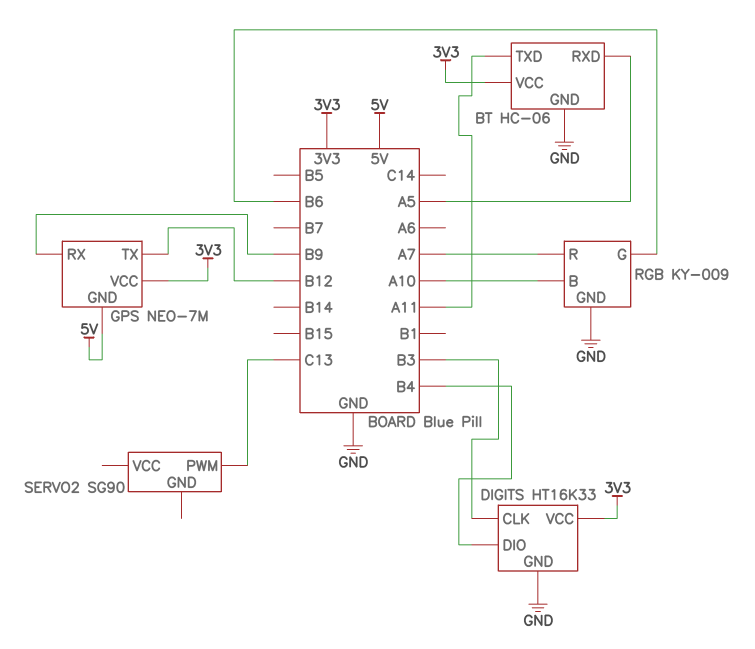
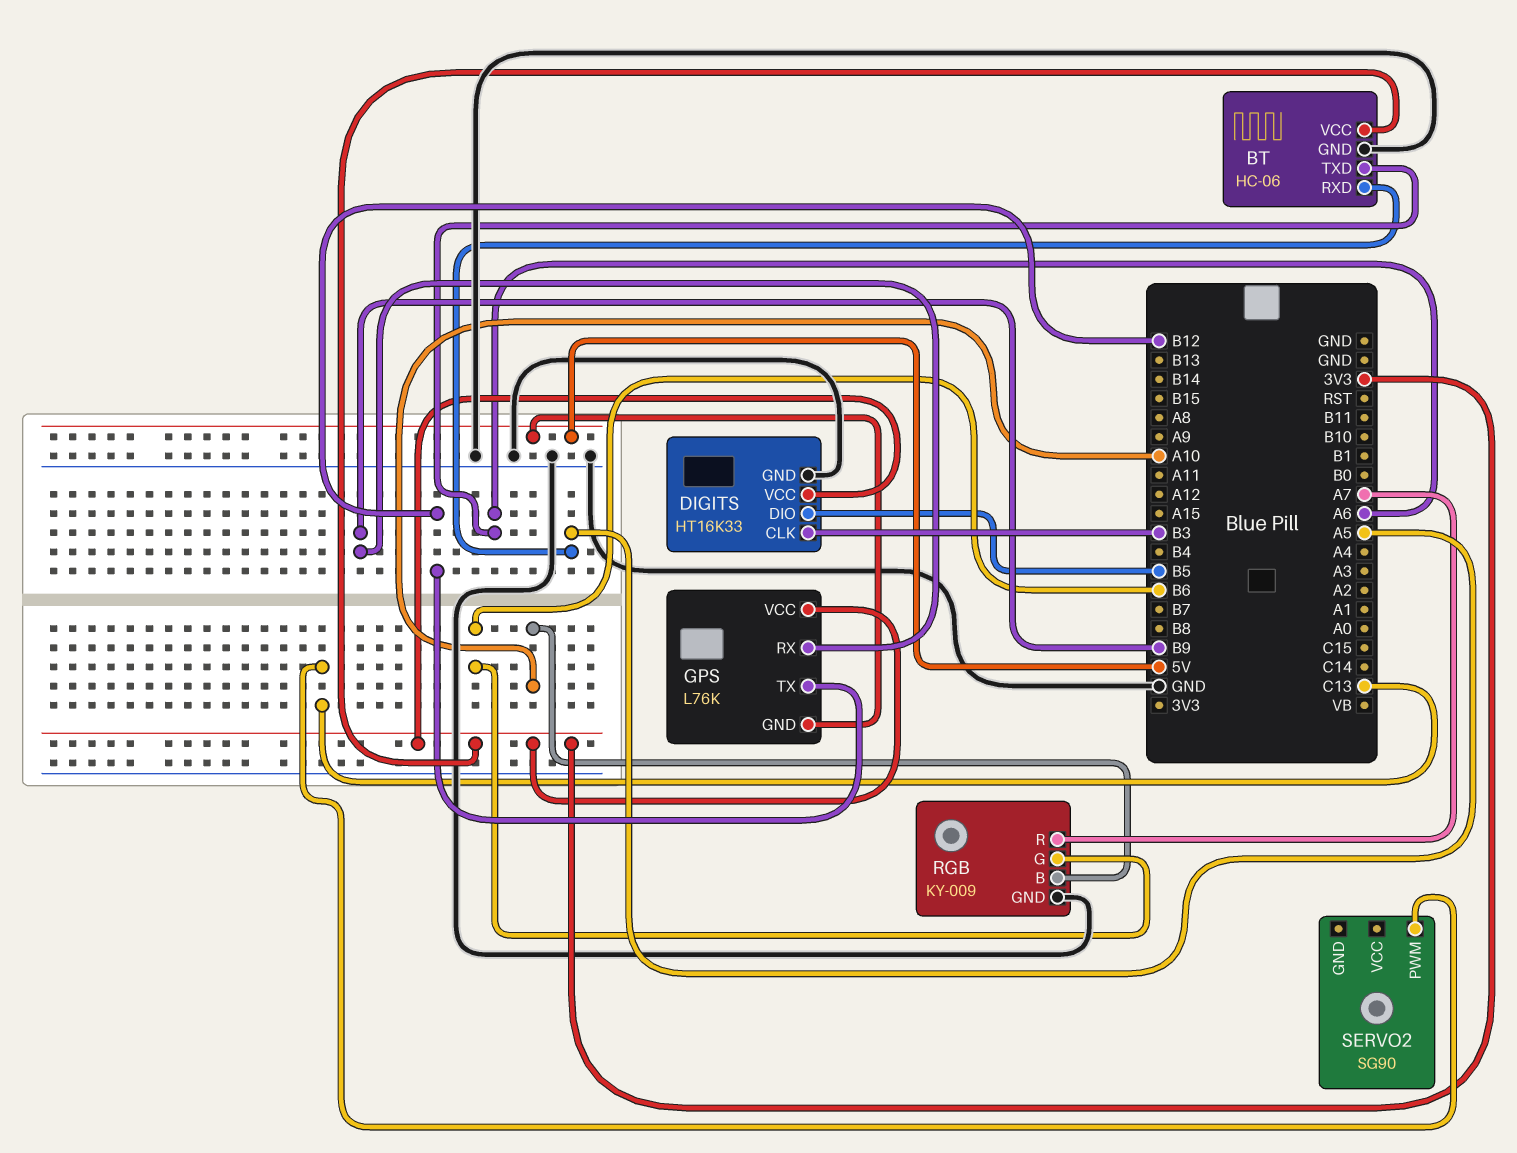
BT pin TXD: A11 -> A6
DIGITS pin DIO: B4 -> B5
GPS: NEO-7M -> L76K

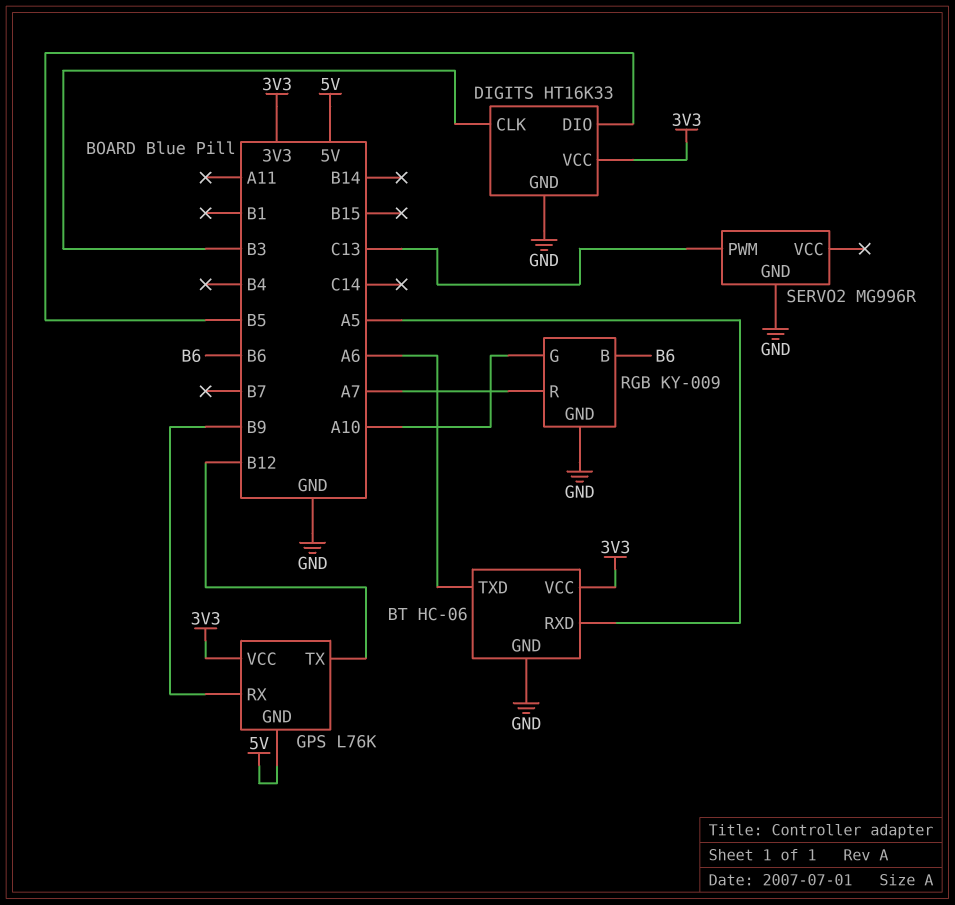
RGB pin B: A10 -> B6
RGB pin G: B6 -> A10
SERVO2: SG90 -> MG996R
SERVO2 pin GND: none -> GND

